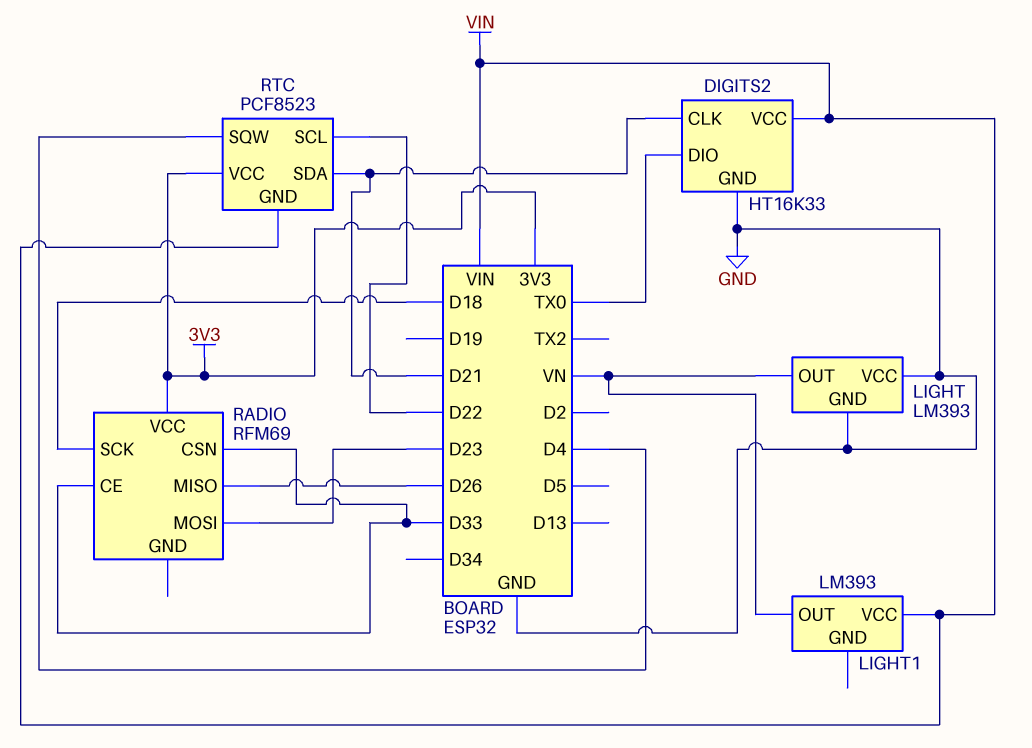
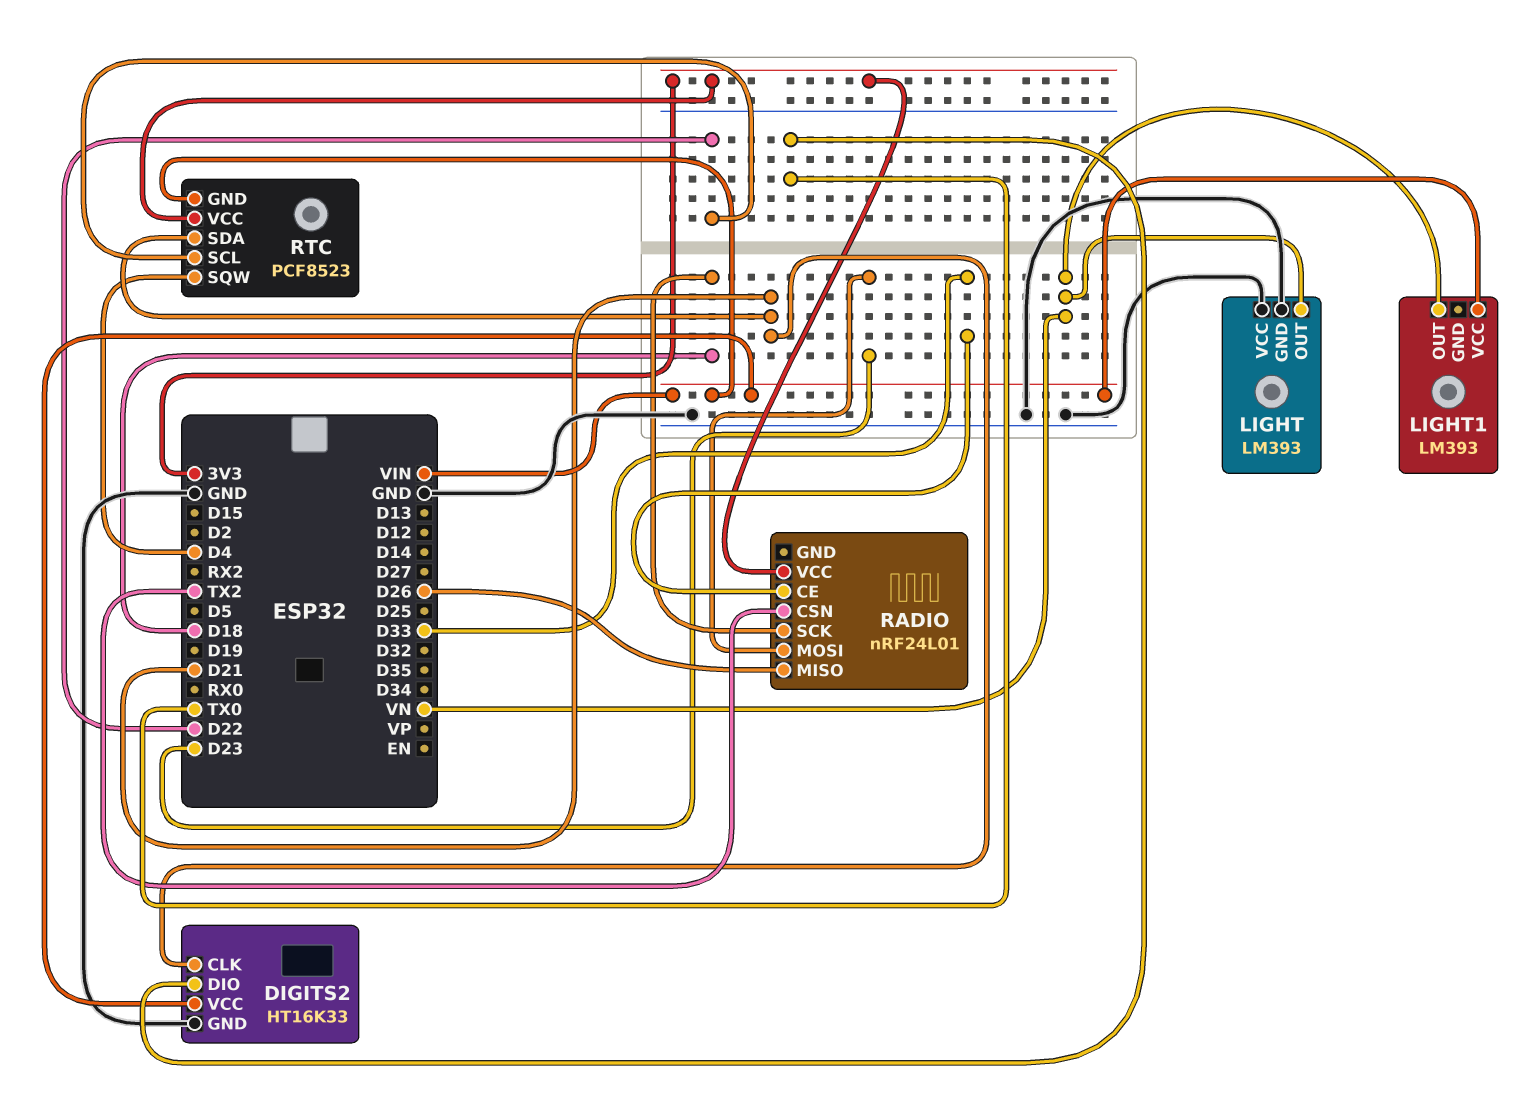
RADIO: RFM69 -> nRF24L01
RADIO pin CSN: D33 -> TX2

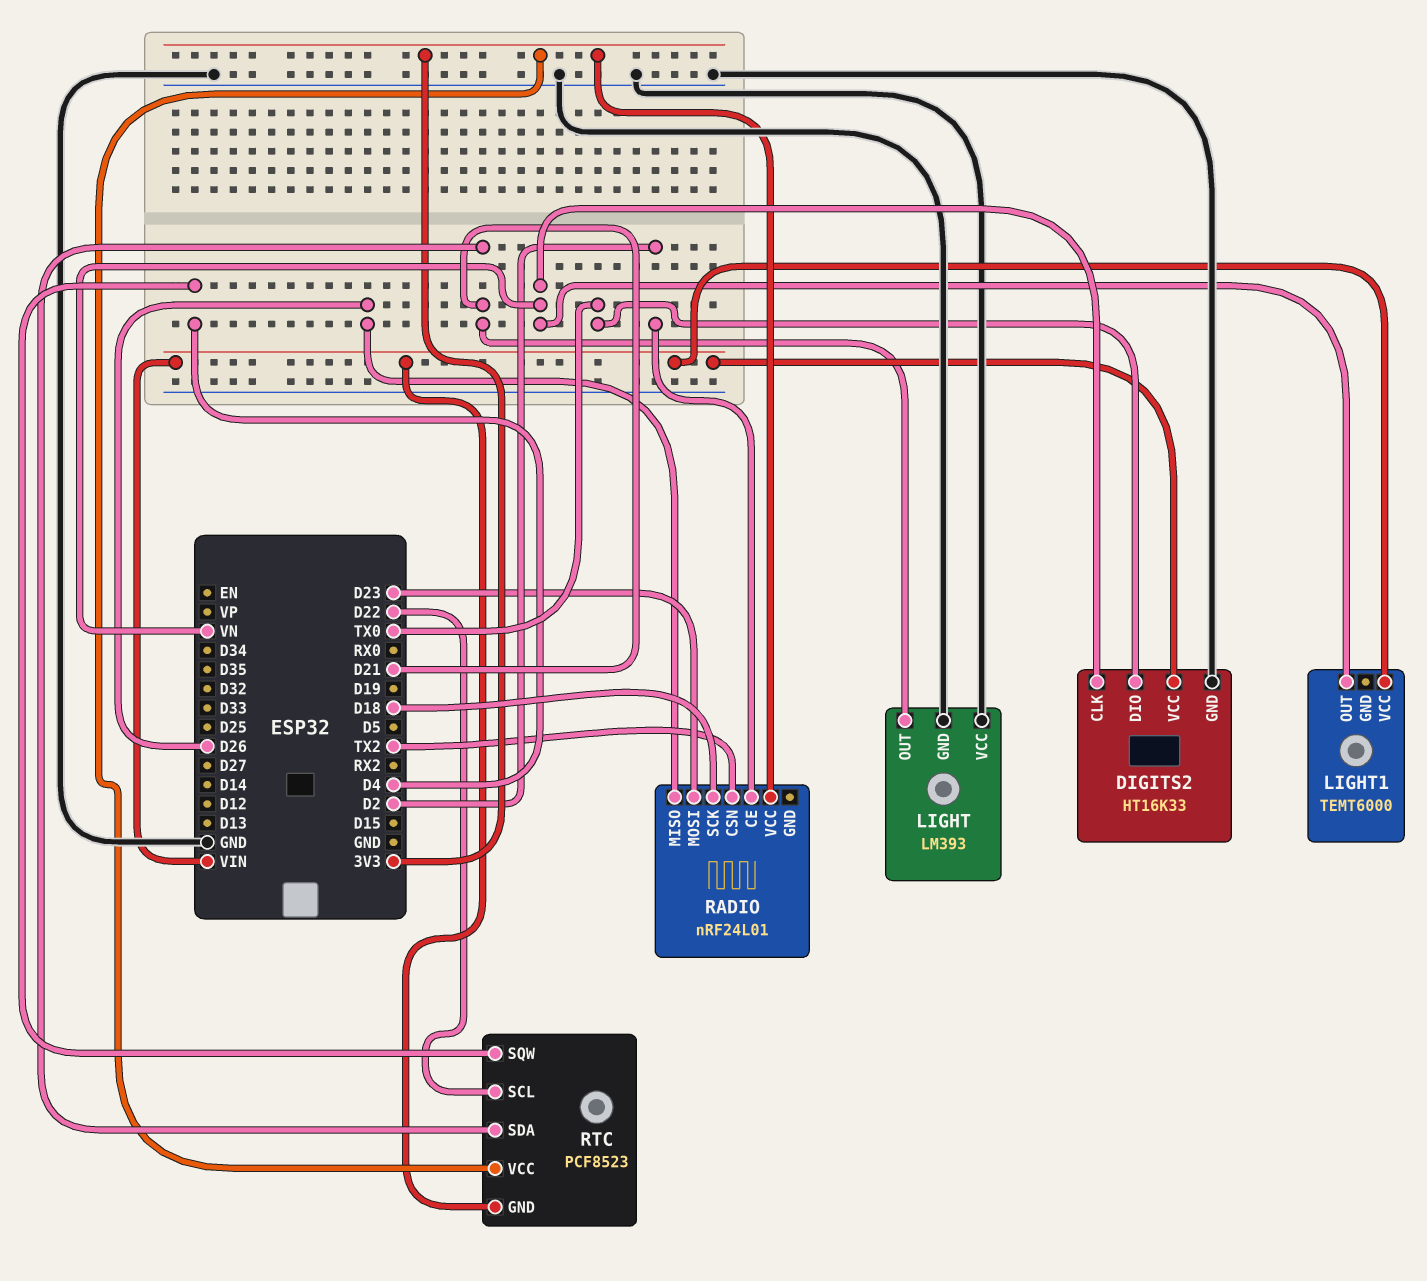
DIGITS2 pin CLK: D21 -> VN
LIGHT pin OUT: VN -> D21
LIGHT1: LM393 -> TEMT6000
RADIO pin CE: D33 -> D2

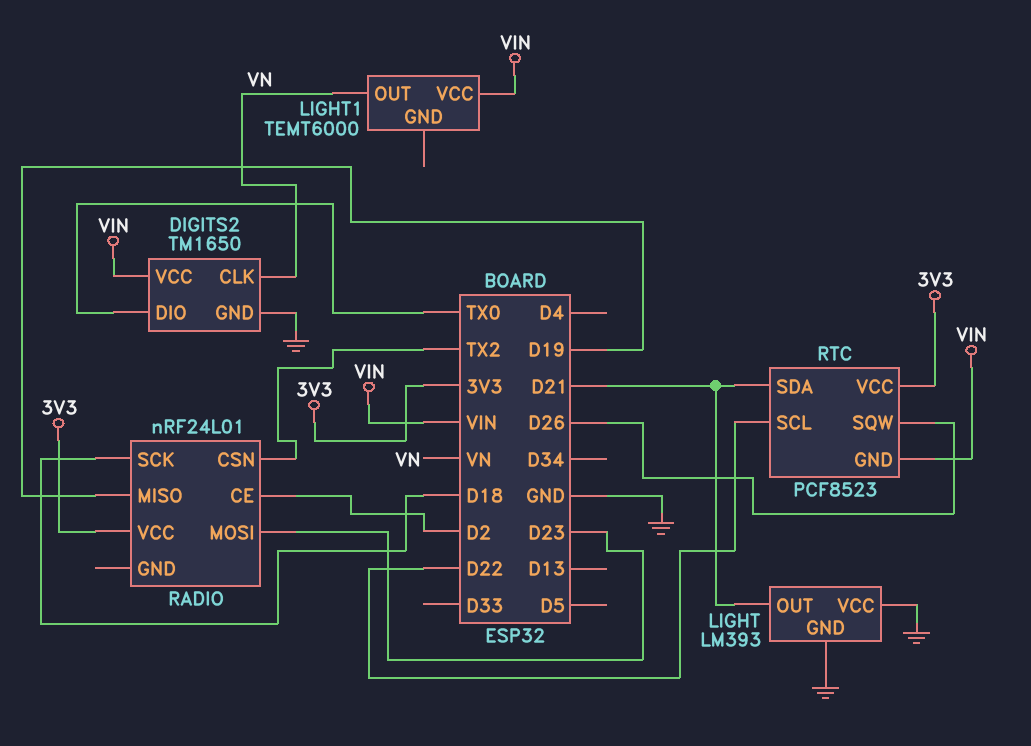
DIGITS2: HT16K33 -> TM1650
RADIO pin MISO: D26 -> D19
RTC pin SQW: D4 -> D26

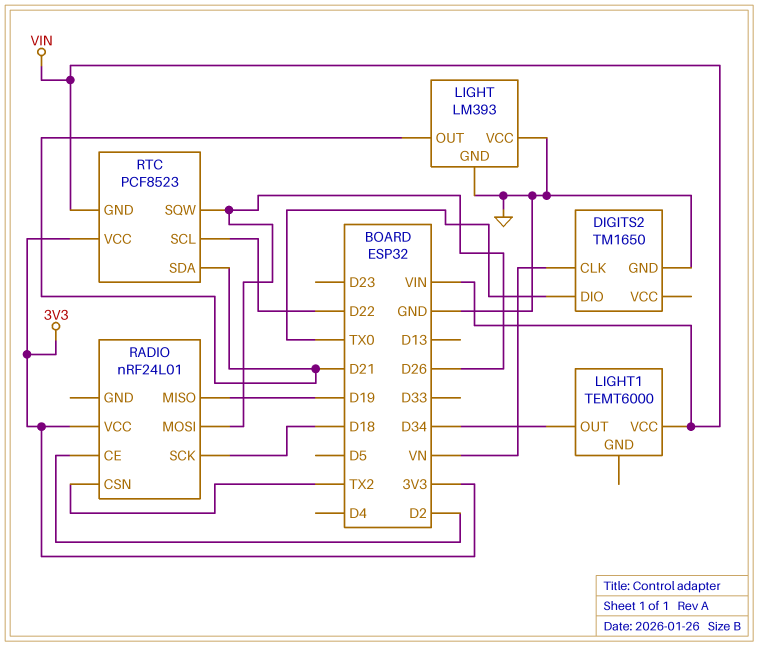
DIGITS2 pin VCC: VIN -> none
LIGHT1 pin OUT: VN -> D34
RADIO pin MOSI: D23 -> D26

